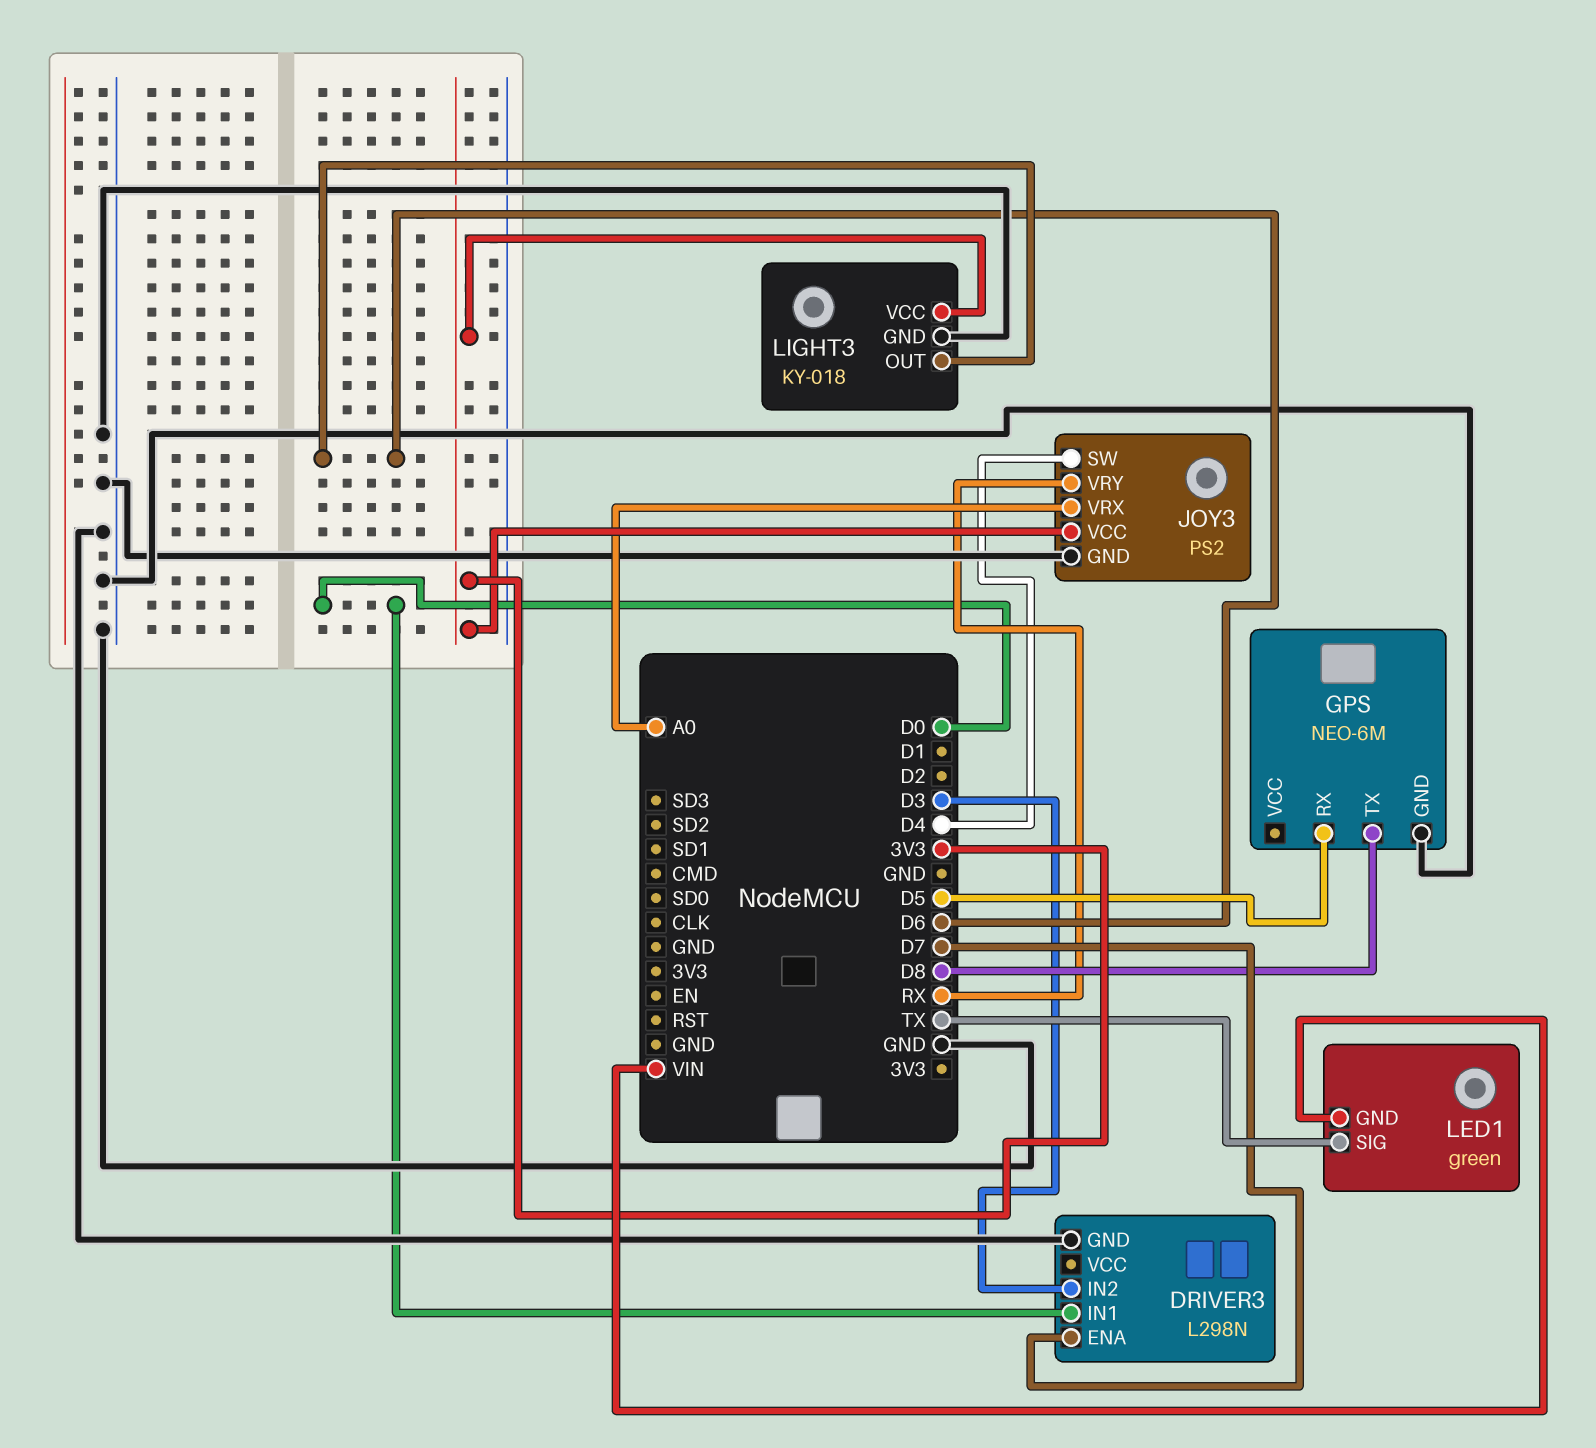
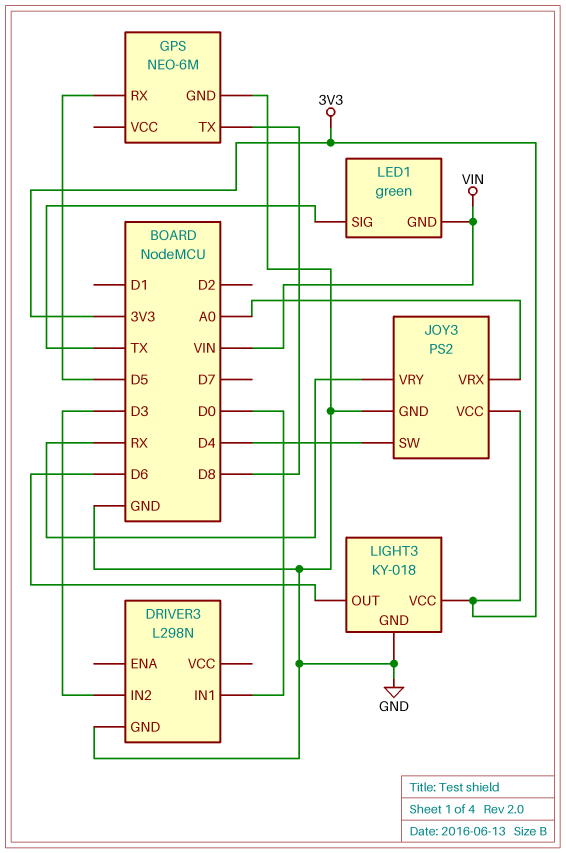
DRIVER3 pin ENA: D7 -> none

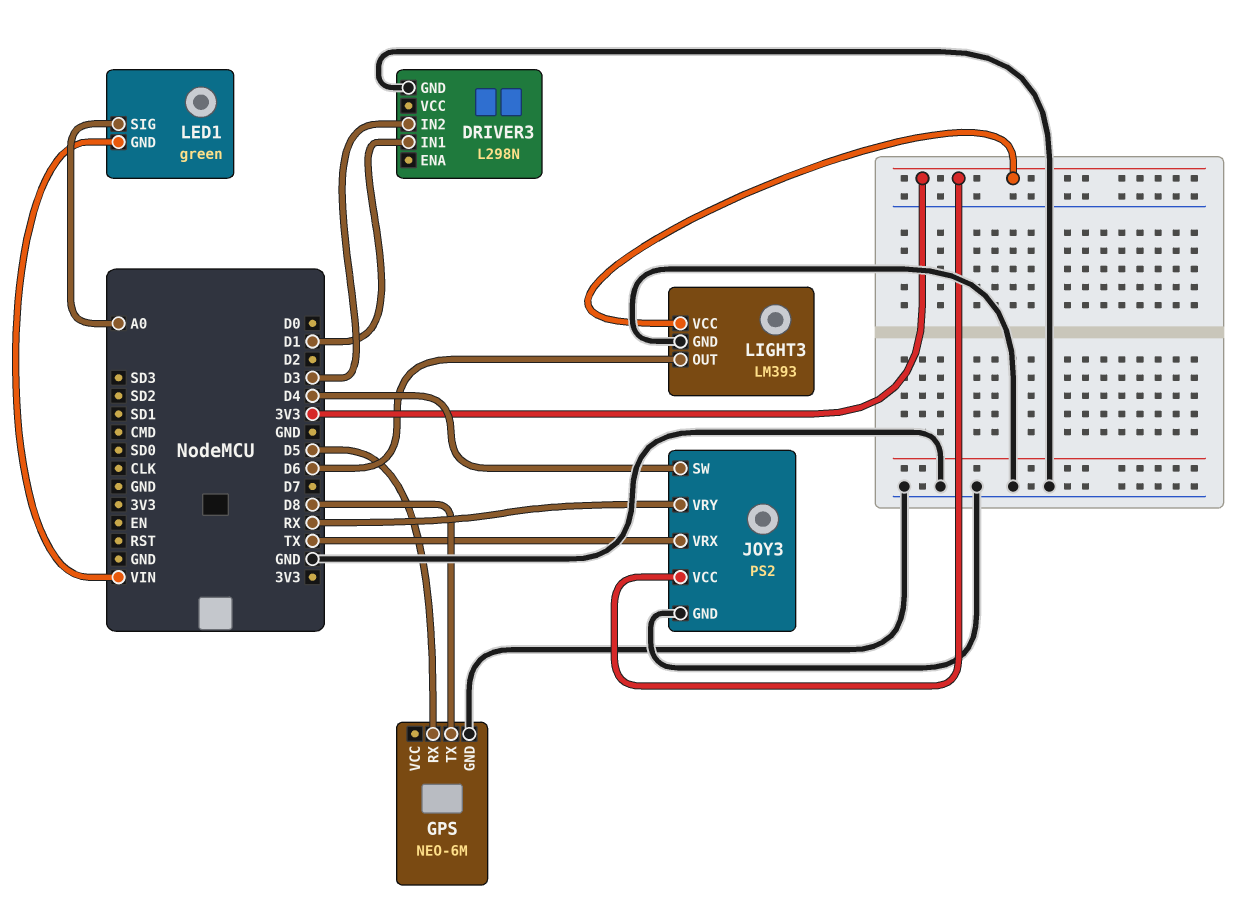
DRIVER3 pin IN1: D0 -> D1
JOY3 pin VRX: A0 -> TX
LED1 pin SIG: TX -> A0
LIGHT3: KY-018 -> LM393

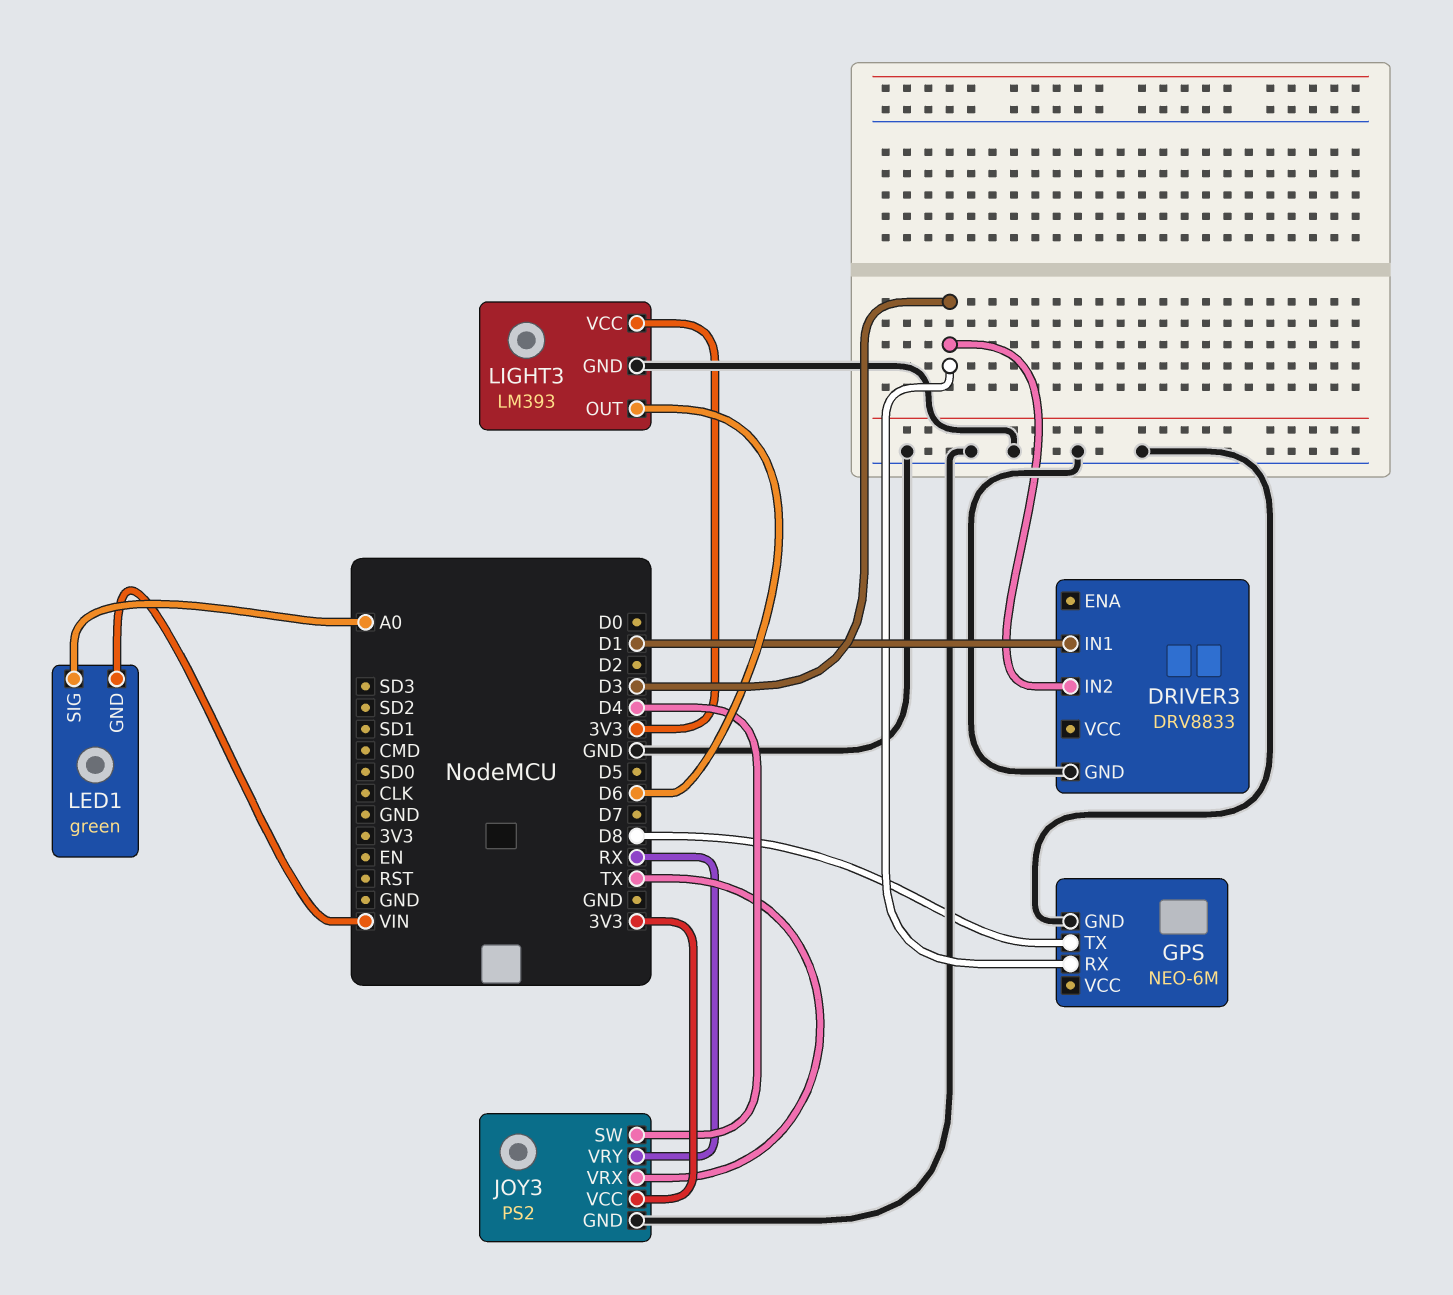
DRIVER3: L298N -> DRV8833
GPS pin RX: D5 -> D3

